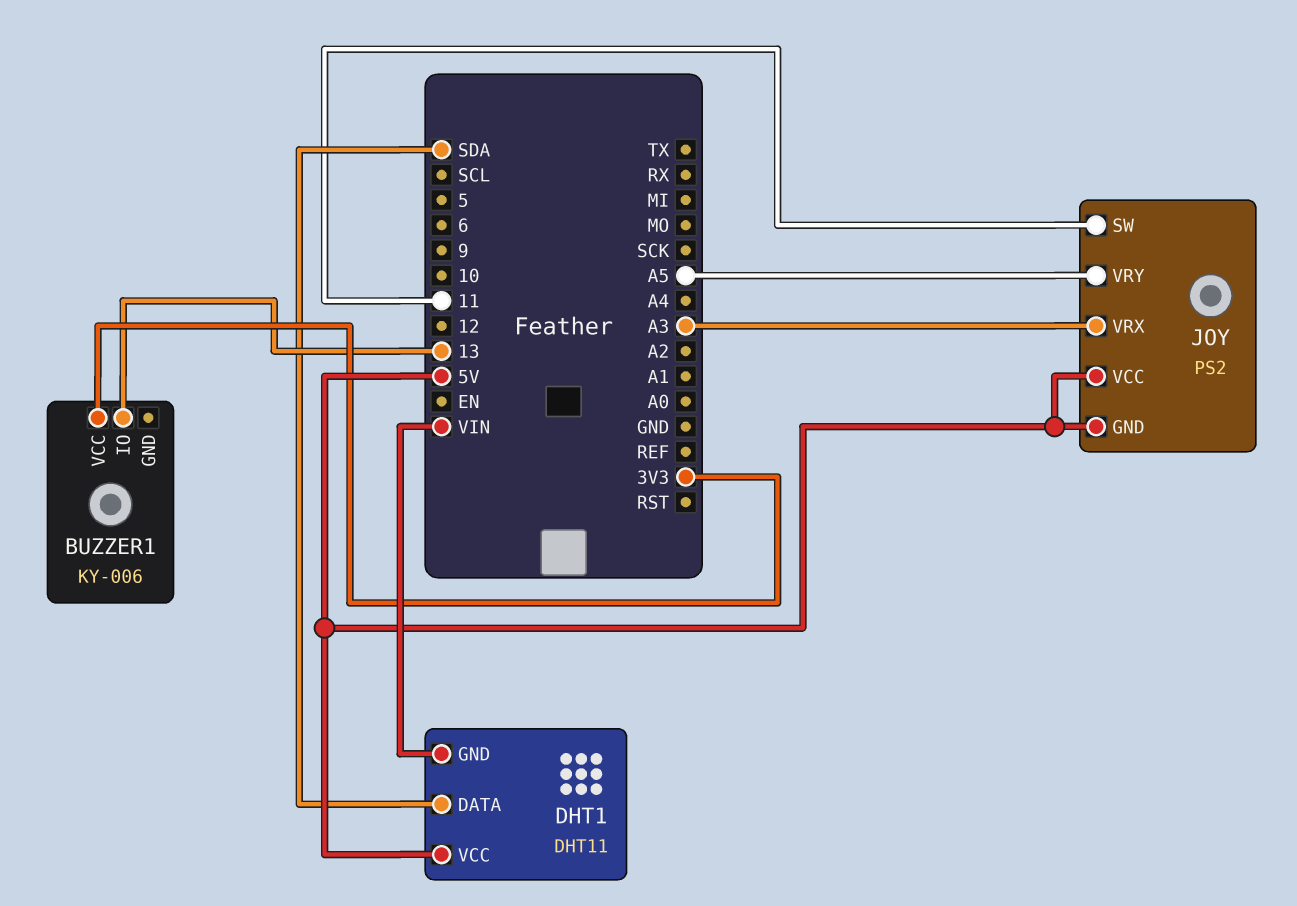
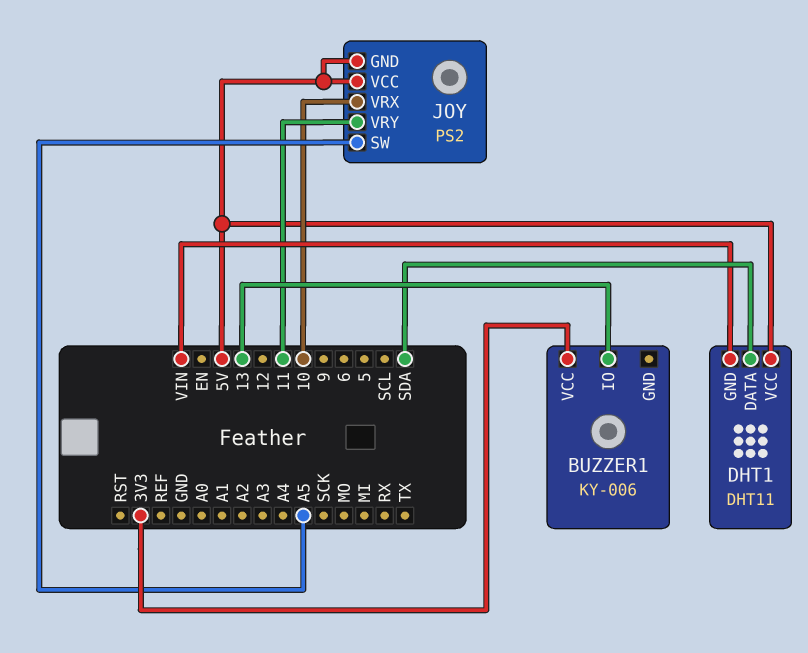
JOY pin SW: 11 -> A5
JOY pin VRX: A3 -> 10
JOY pin VRY: A5 -> 11

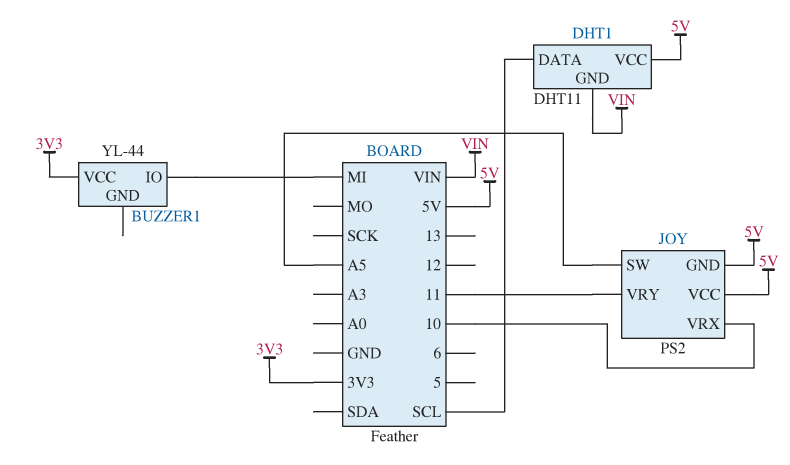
BUZZER1: KY-006 -> YL-44
BUZZER1 pin IO: 13 -> MI
DHT1 pin DATA: SDA -> SCL

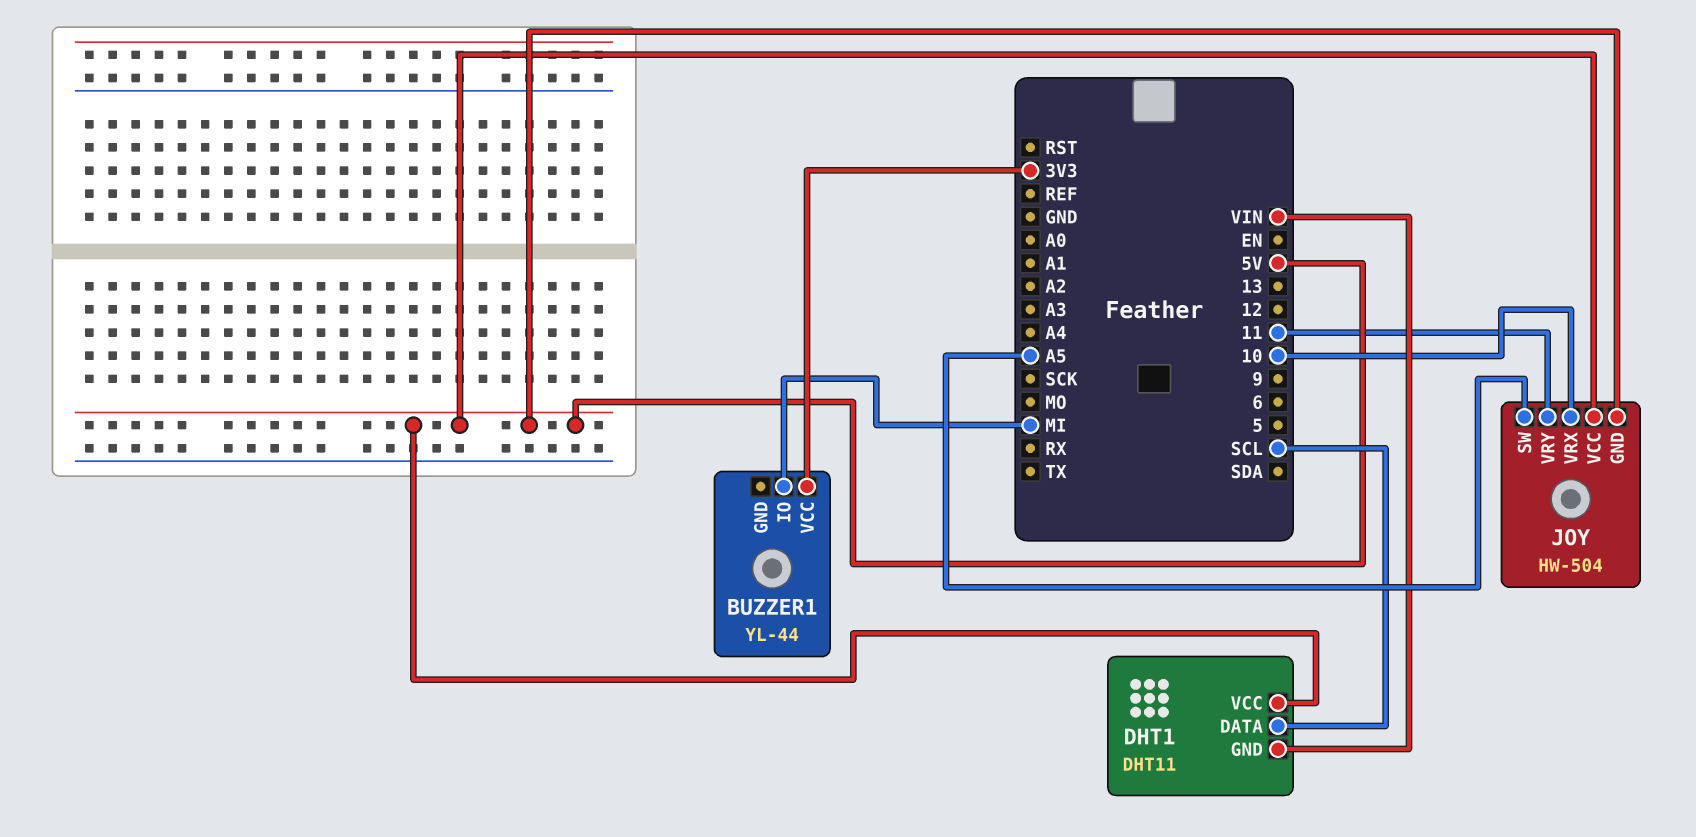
JOY: PS2 -> HW-504

